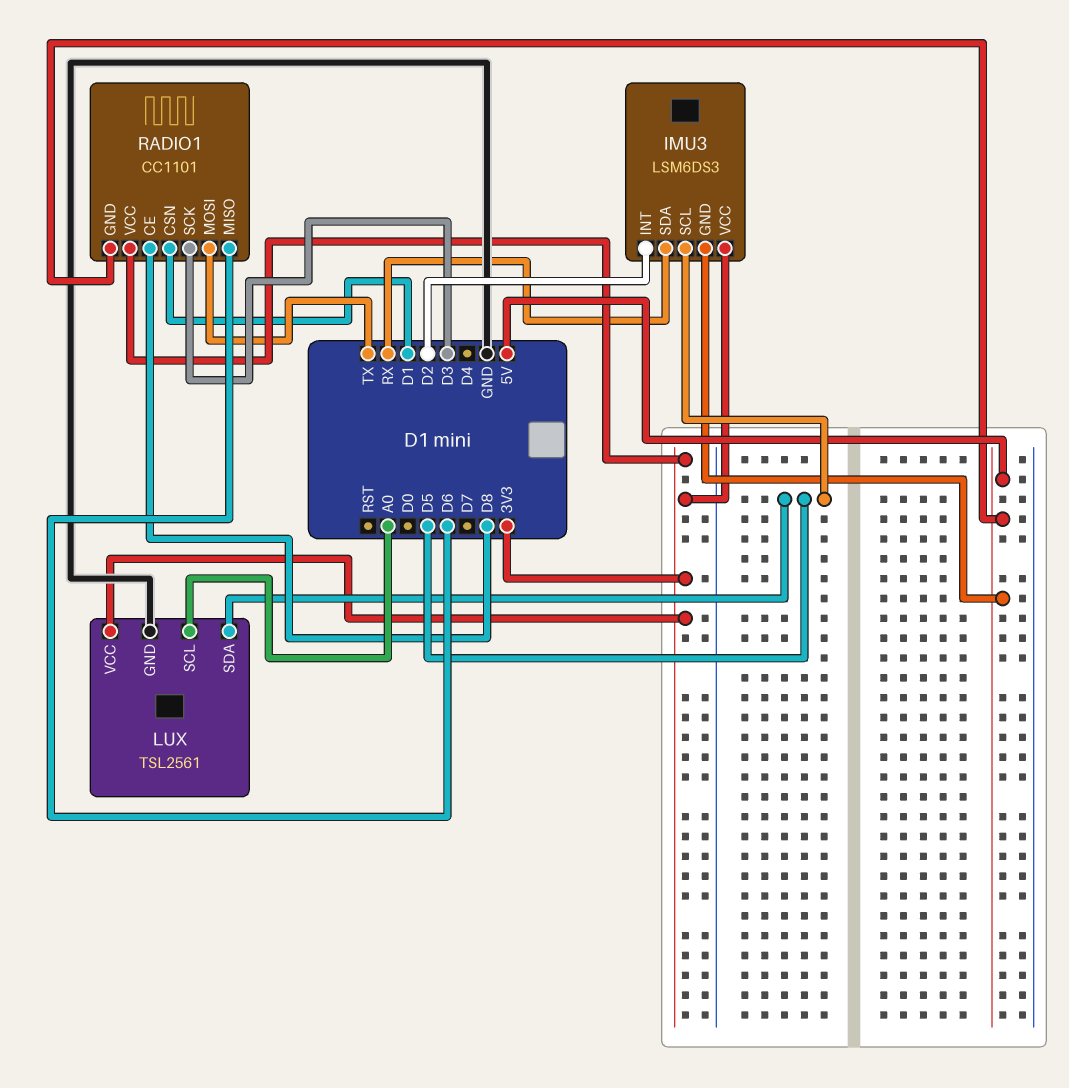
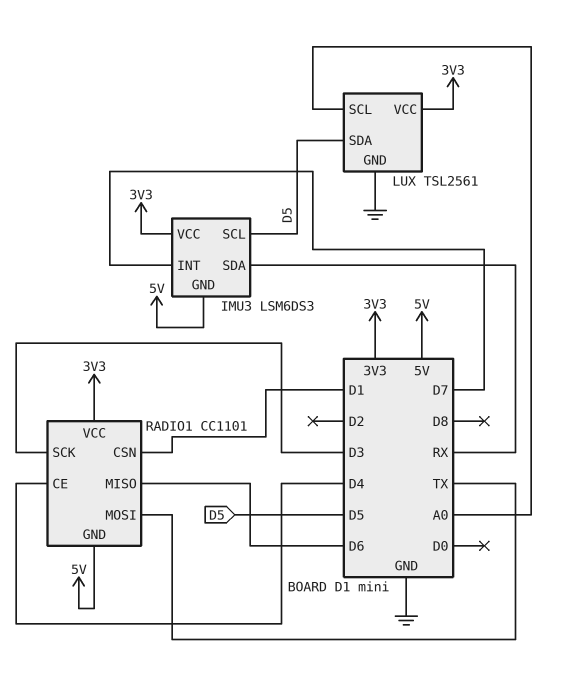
IMU3 pin INT: D2 -> D7
RADIO1 pin CE: D8 -> D4

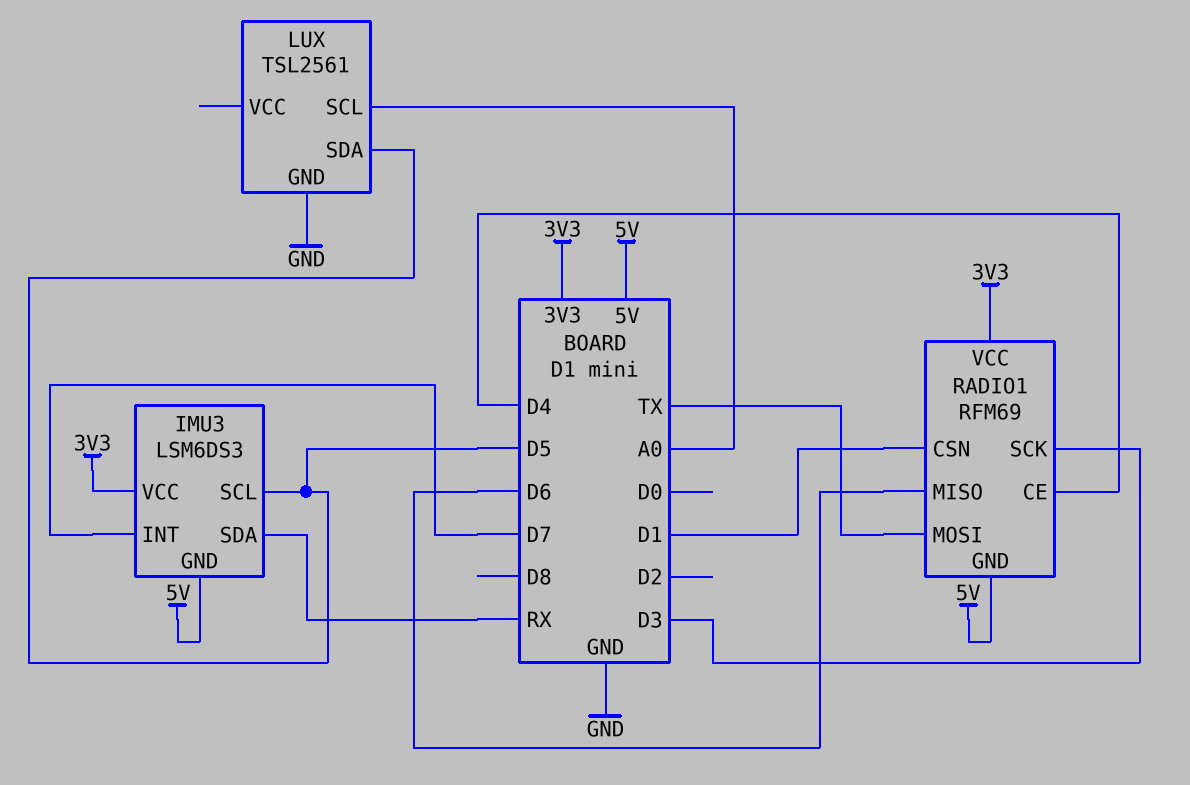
LUX pin VCC: 3V3 -> none
RADIO1: CC1101 -> RFM69

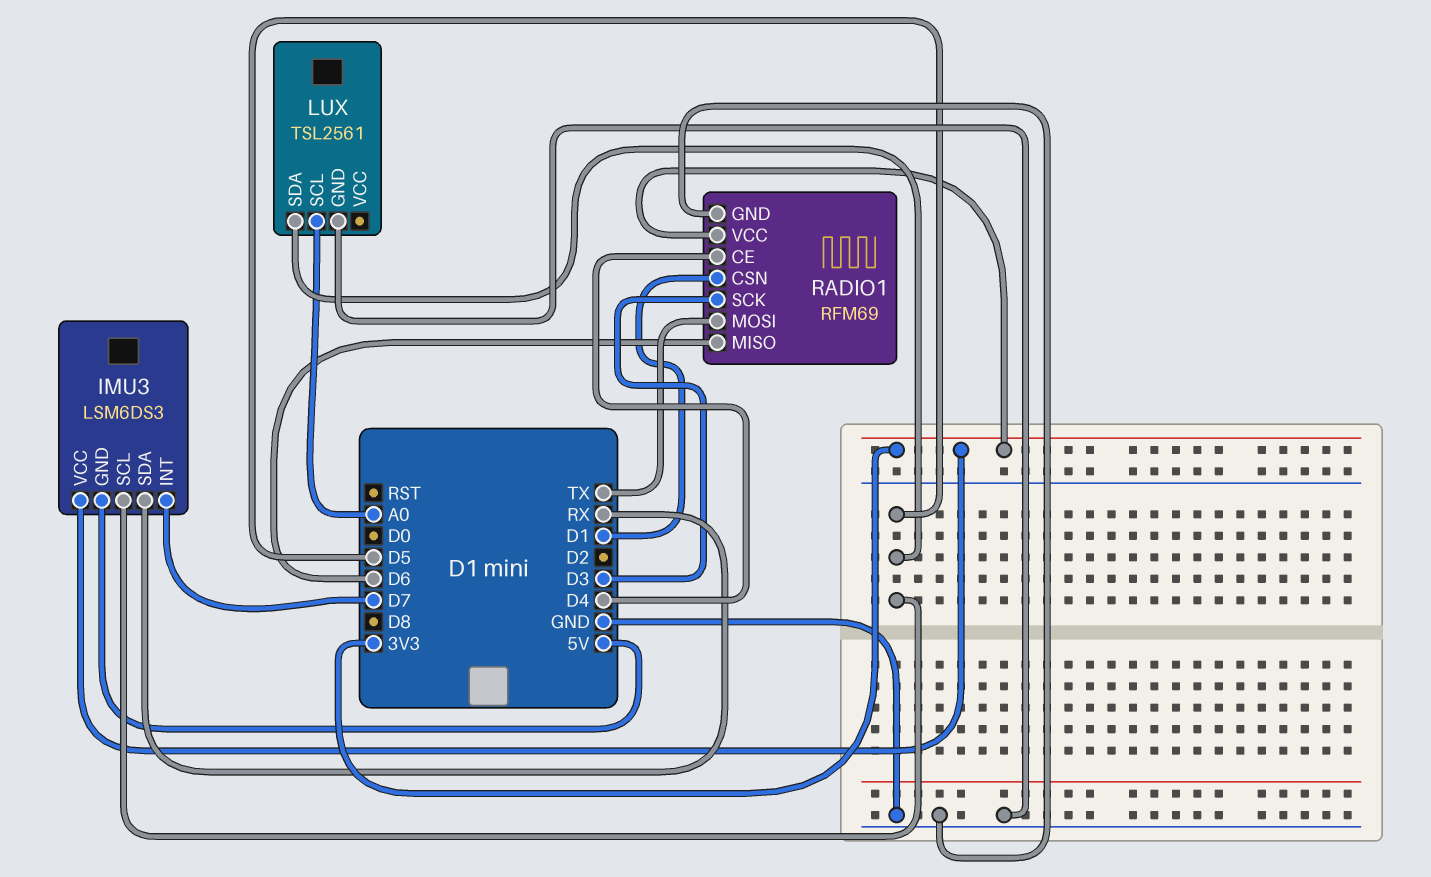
RADIO1 pin GND: 5V -> GND

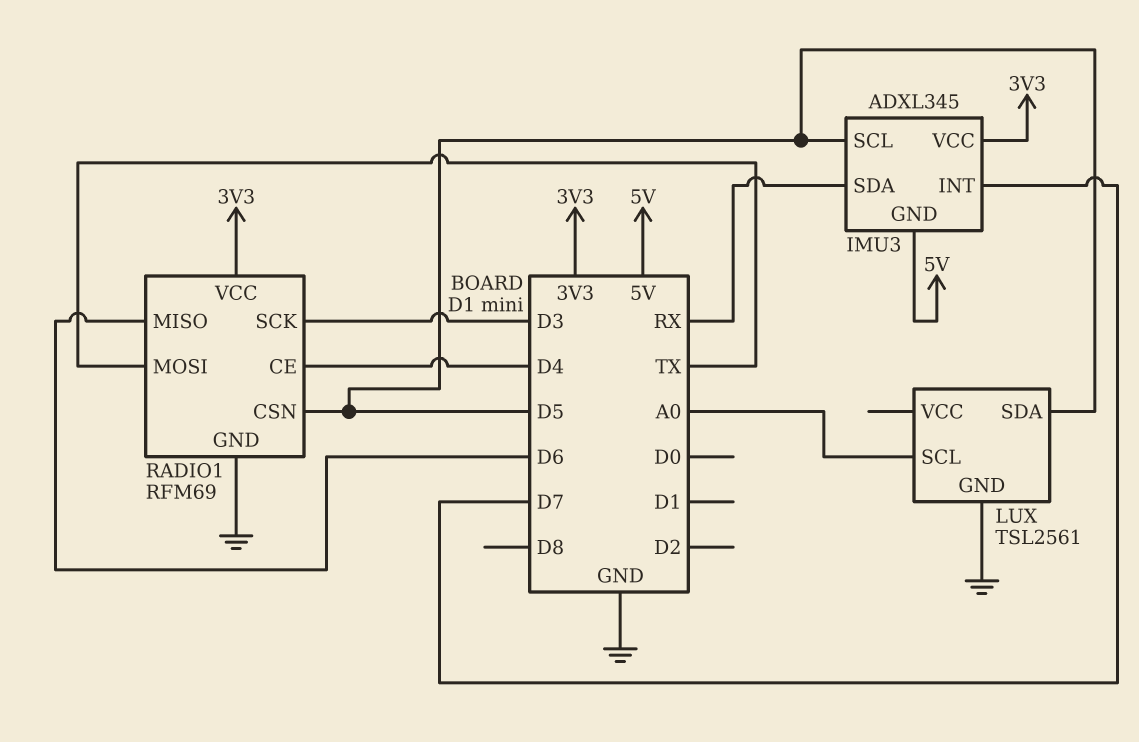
IMU3: LSM6DS3 -> ADXL345
RADIO1 pin CSN: D1 -> D5

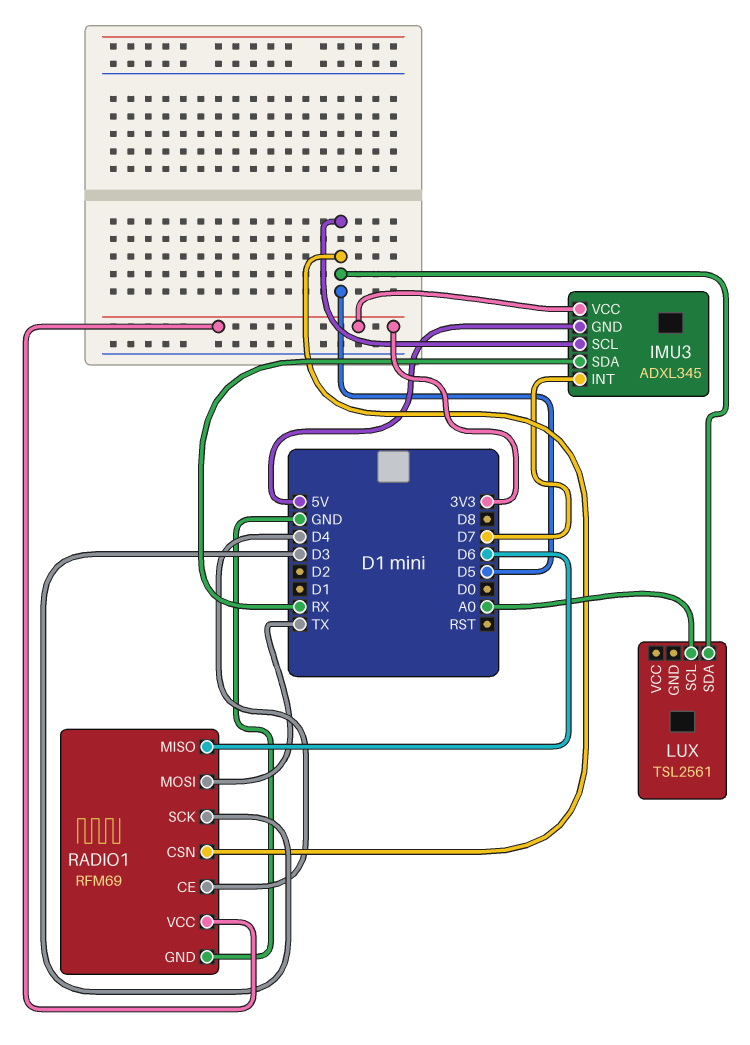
LUX pin GND: GND -> none

